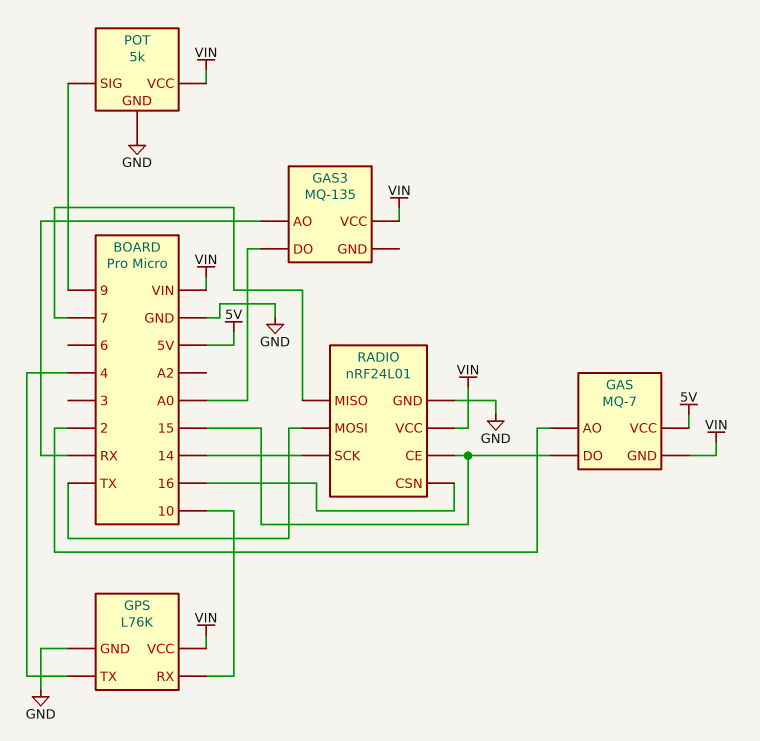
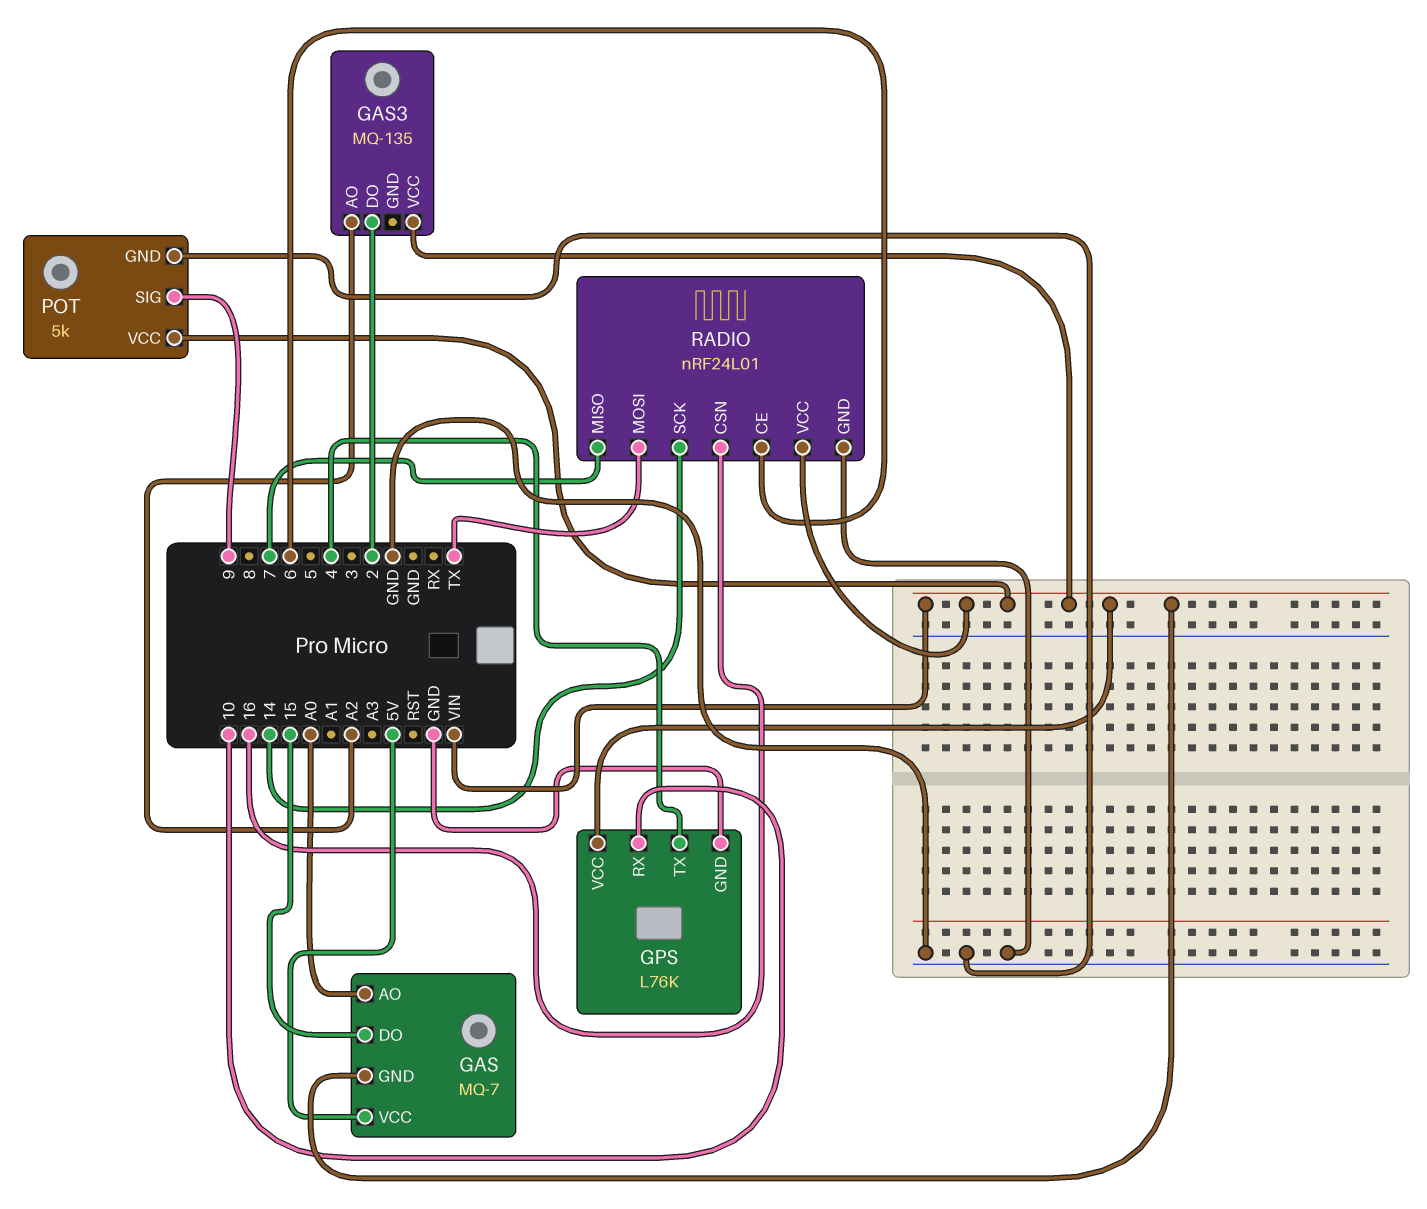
GAS pin AO: 2 -> A0
GAS3 pin AO: RX -> A2
GAS3 pin DO: A0 -> 2
RADIO pin CE: 15 -> 6

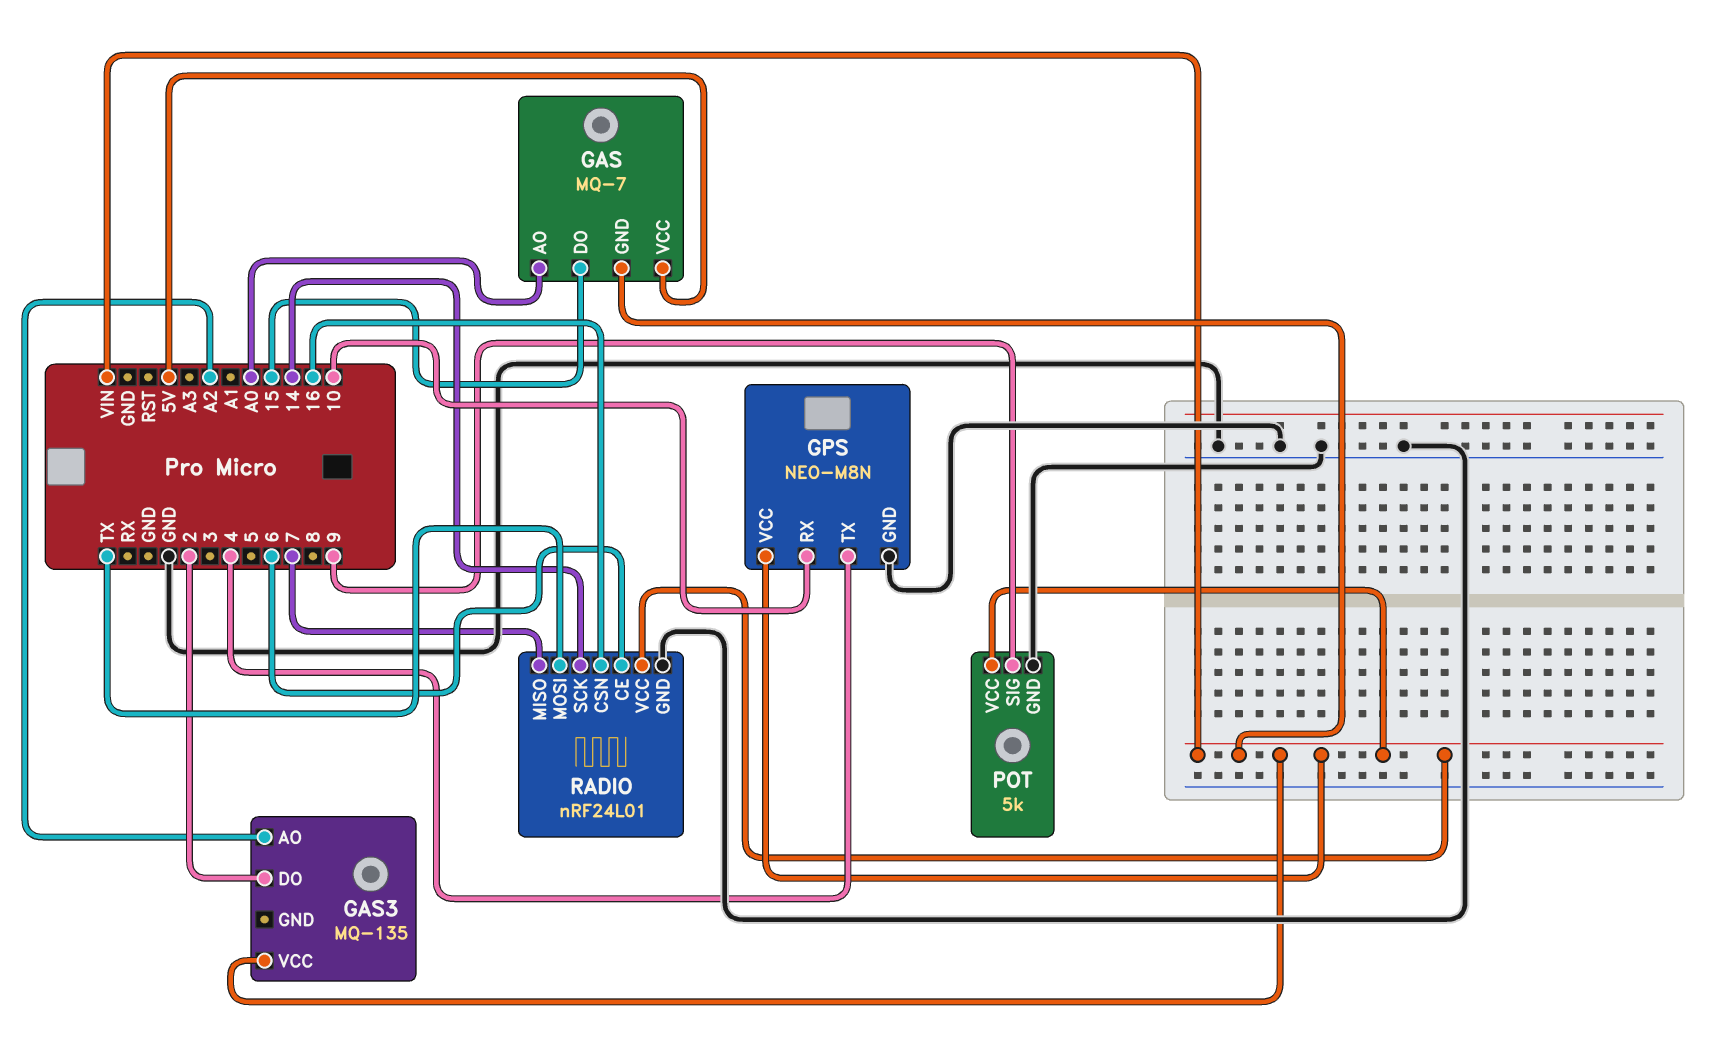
GPS: L76K -> NEO-M8N

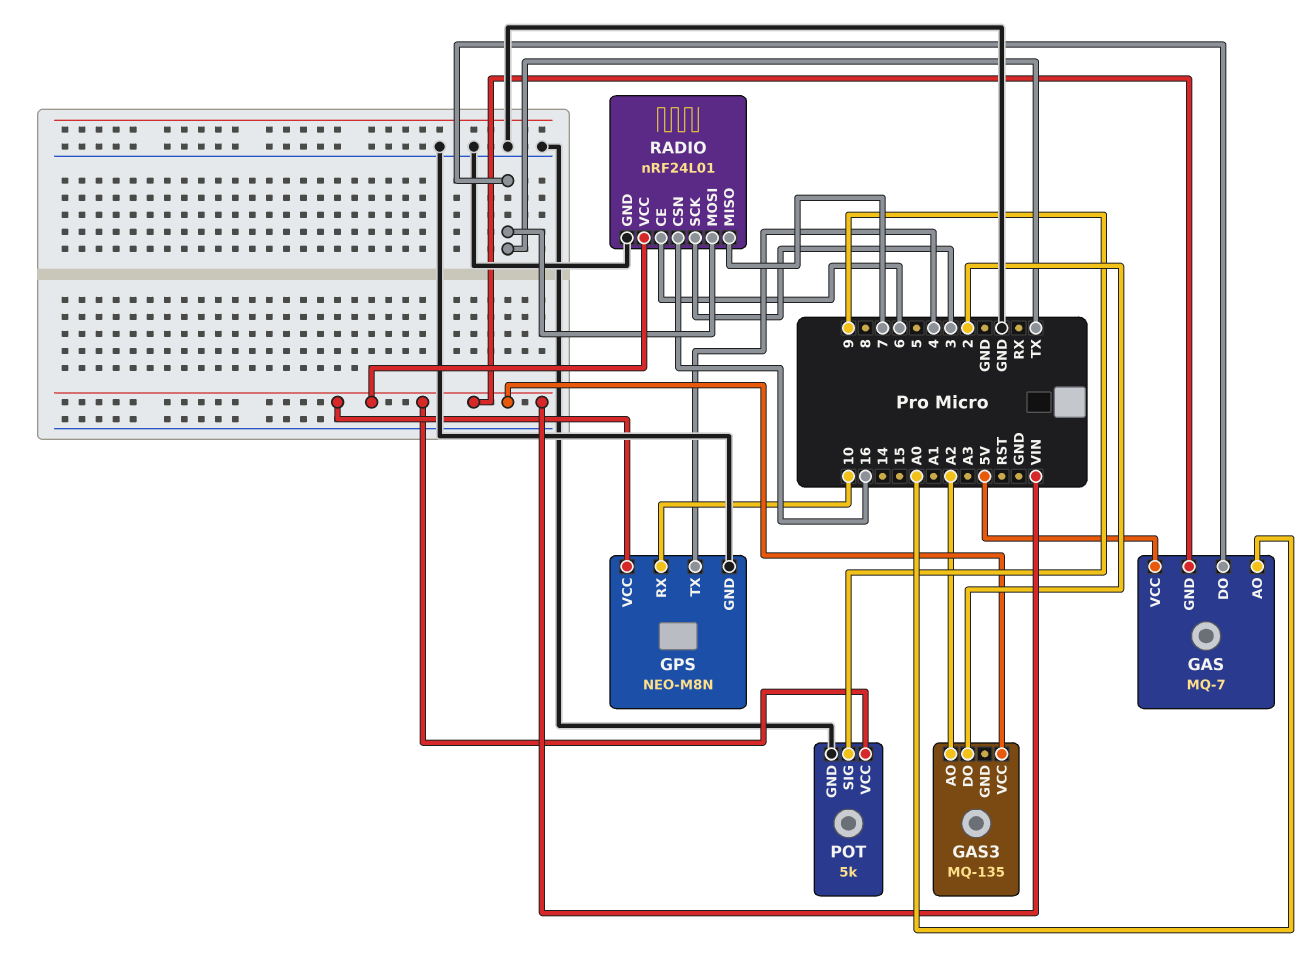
GAS pin DO: 15 -> TX
RADIO pin SCK: 14 -> 3

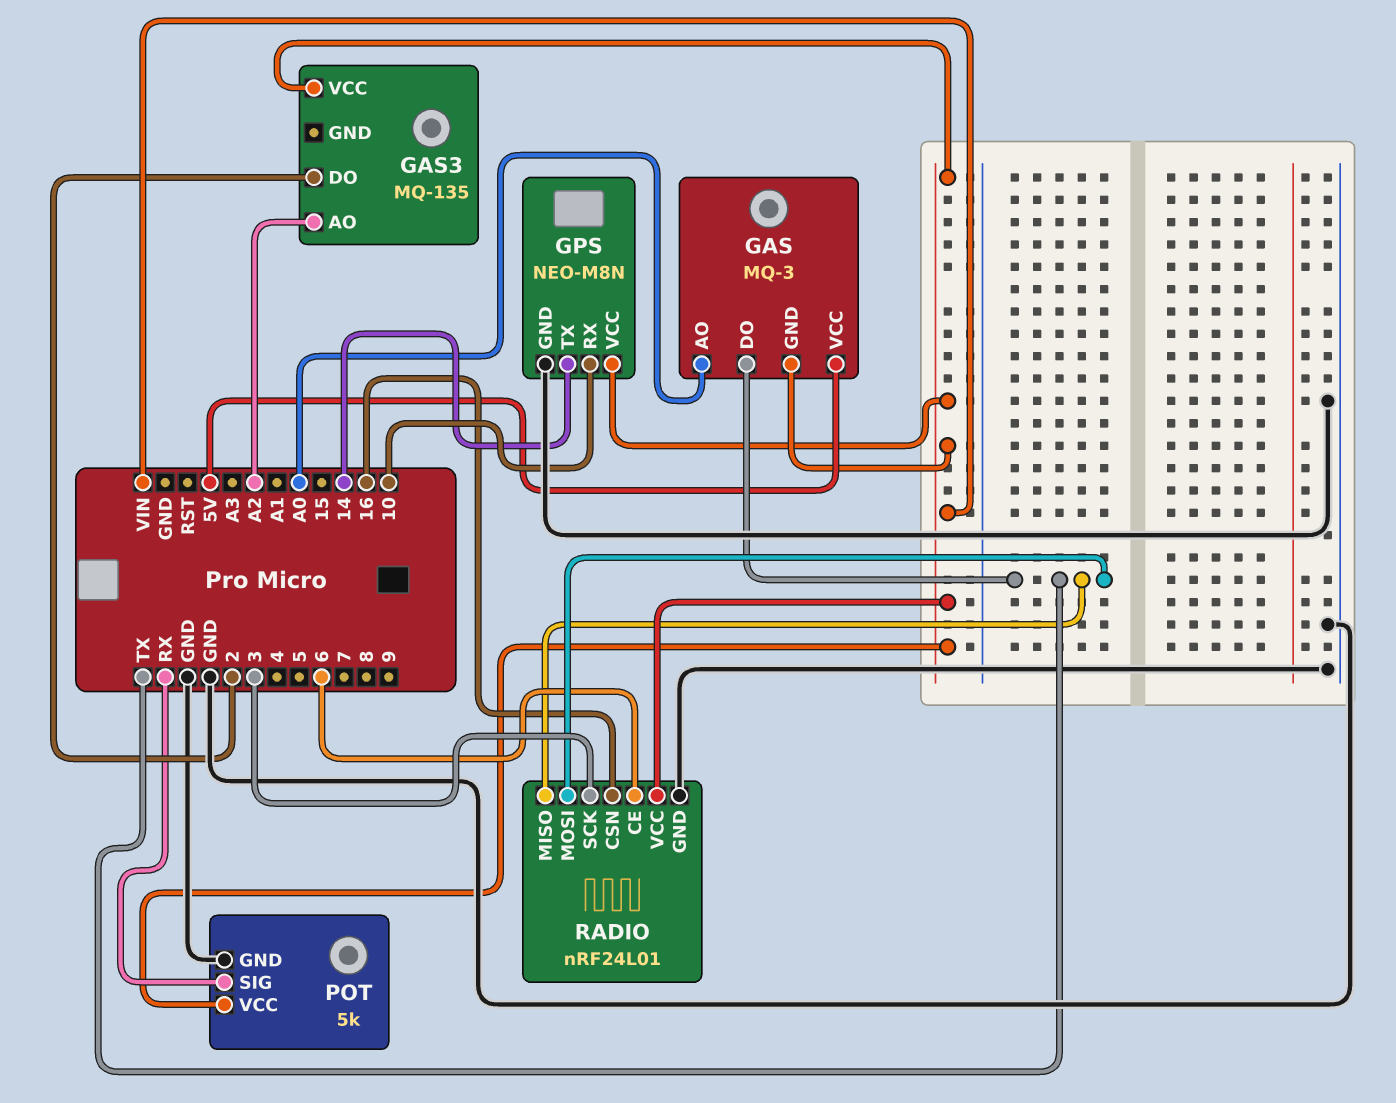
GAS: MQ-7 -> MQ-3
GPS pin TX: 4 -> 14
POT pin SIG: 9 -> RX
RADIO pin MISO: 7 -> TX

